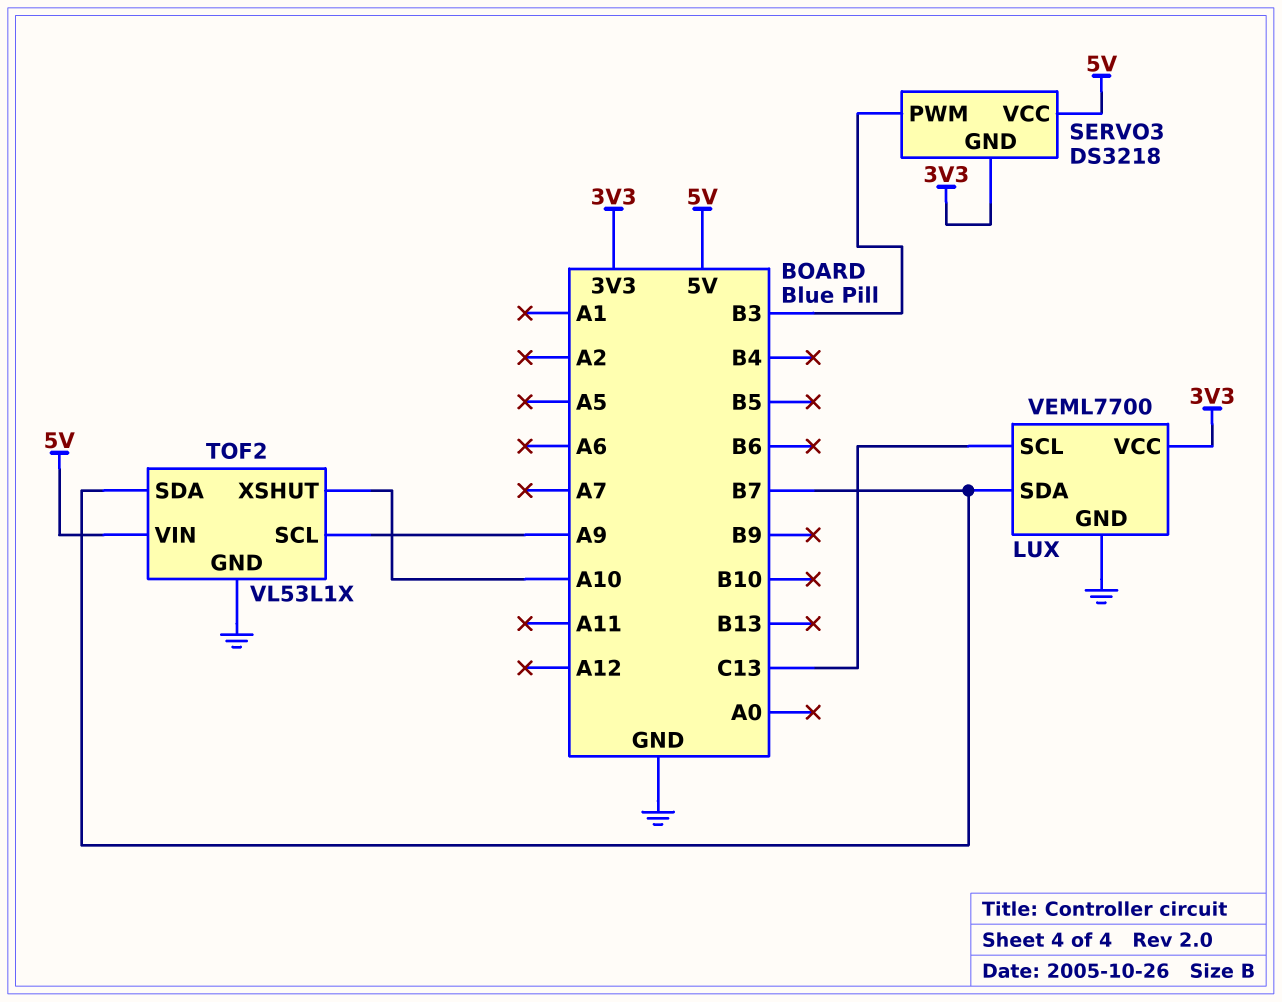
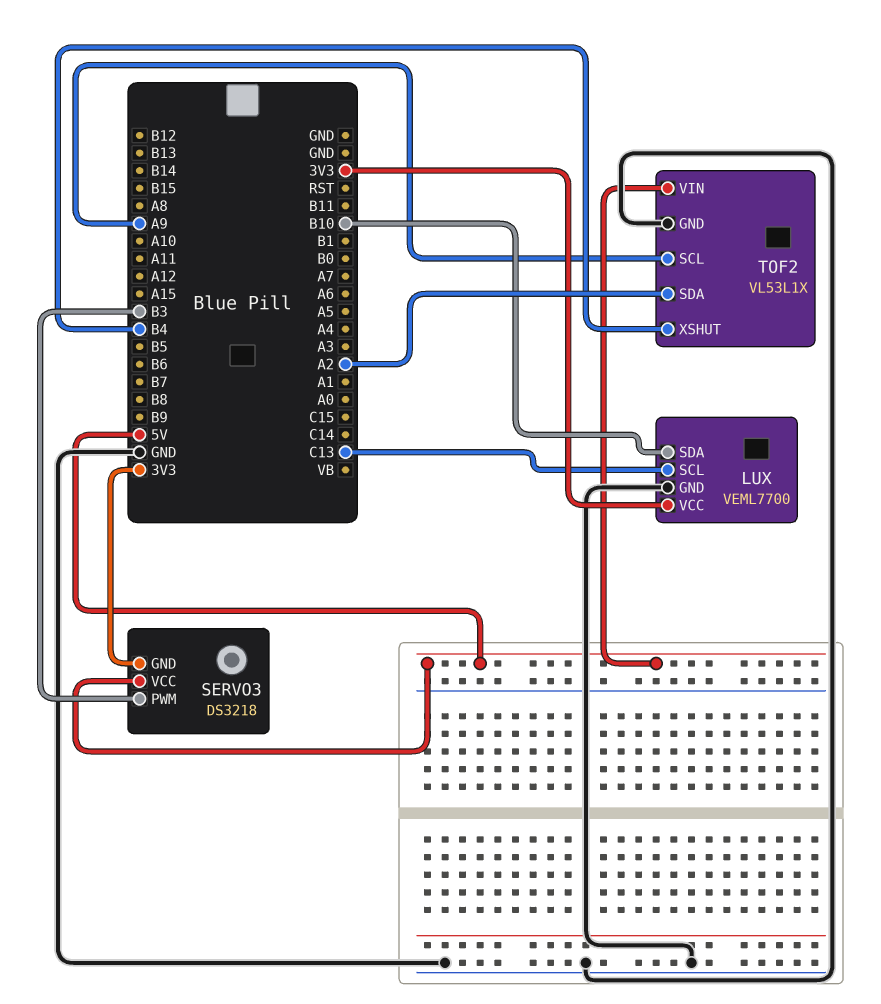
LUX pin SDA: B7 -> B10
TOF2 pin SDA: B7 -> A2
TOF2 pin XSHUT: A10 -> B4

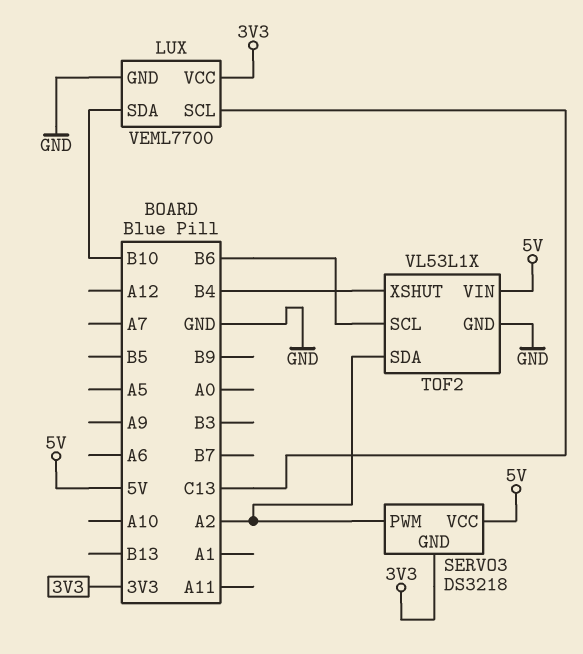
SERVO3 pin PWM: B3 -> A2
TOF2 pin SCL: A9 -> B6

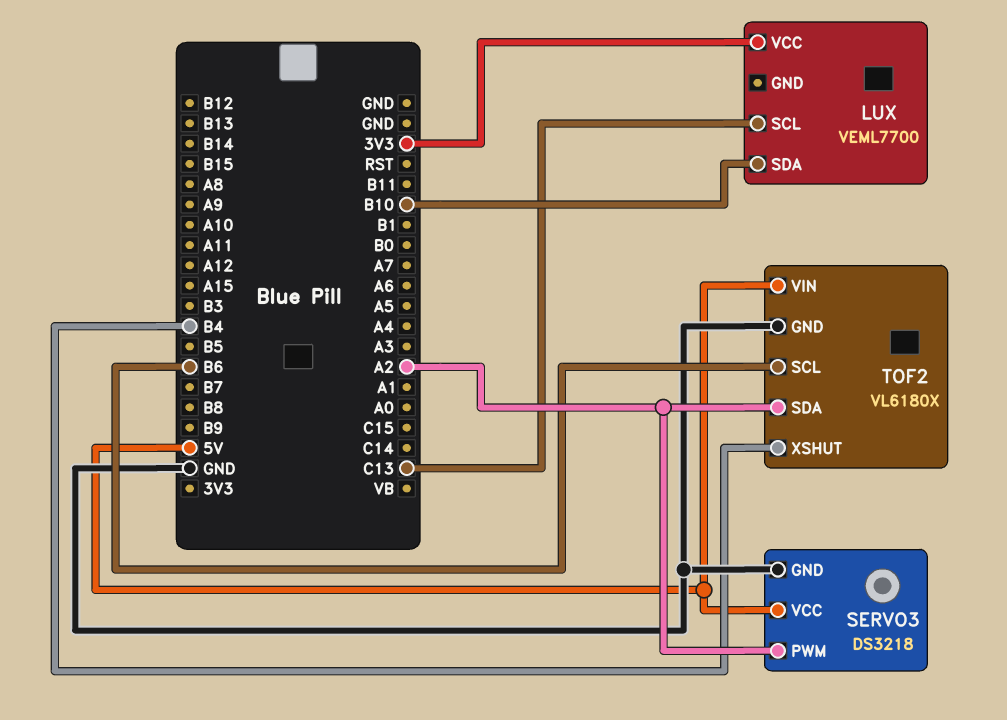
LUX pin GND: GND -> none
SERVO3 pin GND: 3V3 -> GND
TOF2: VL53L1X -> VL6180X

